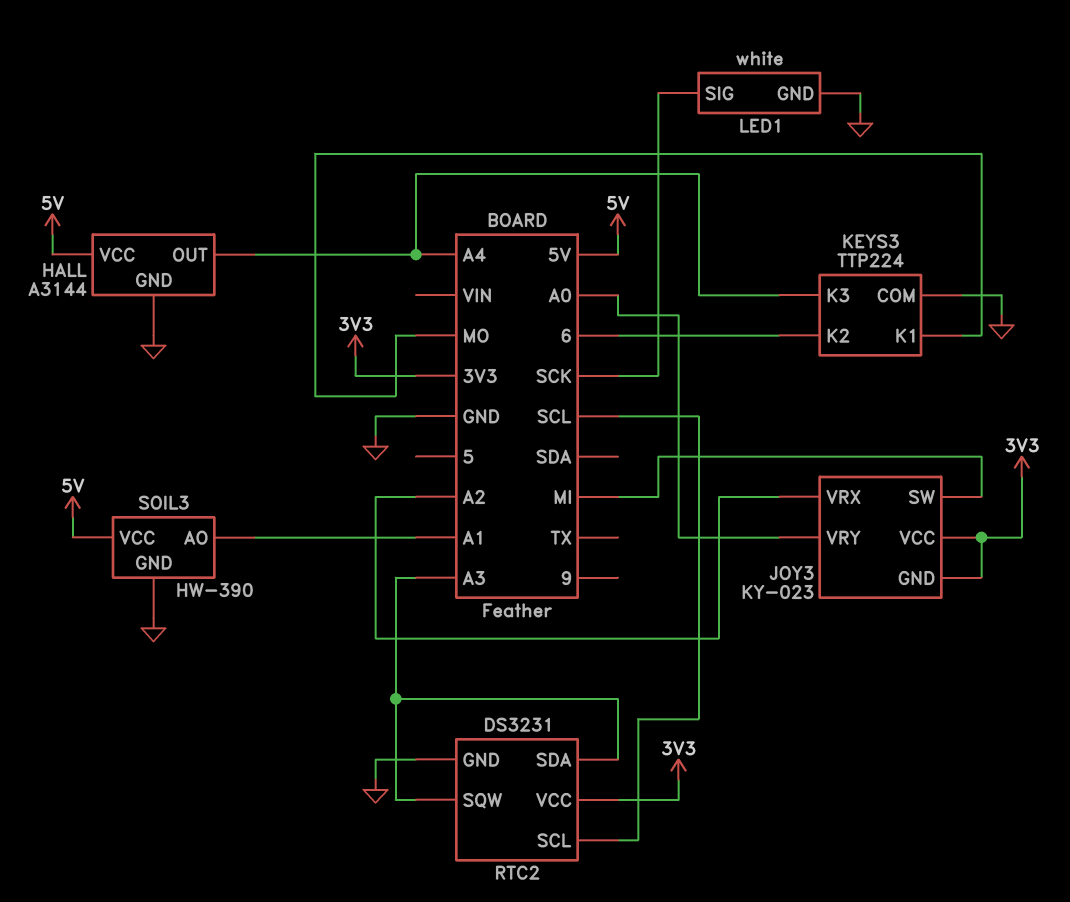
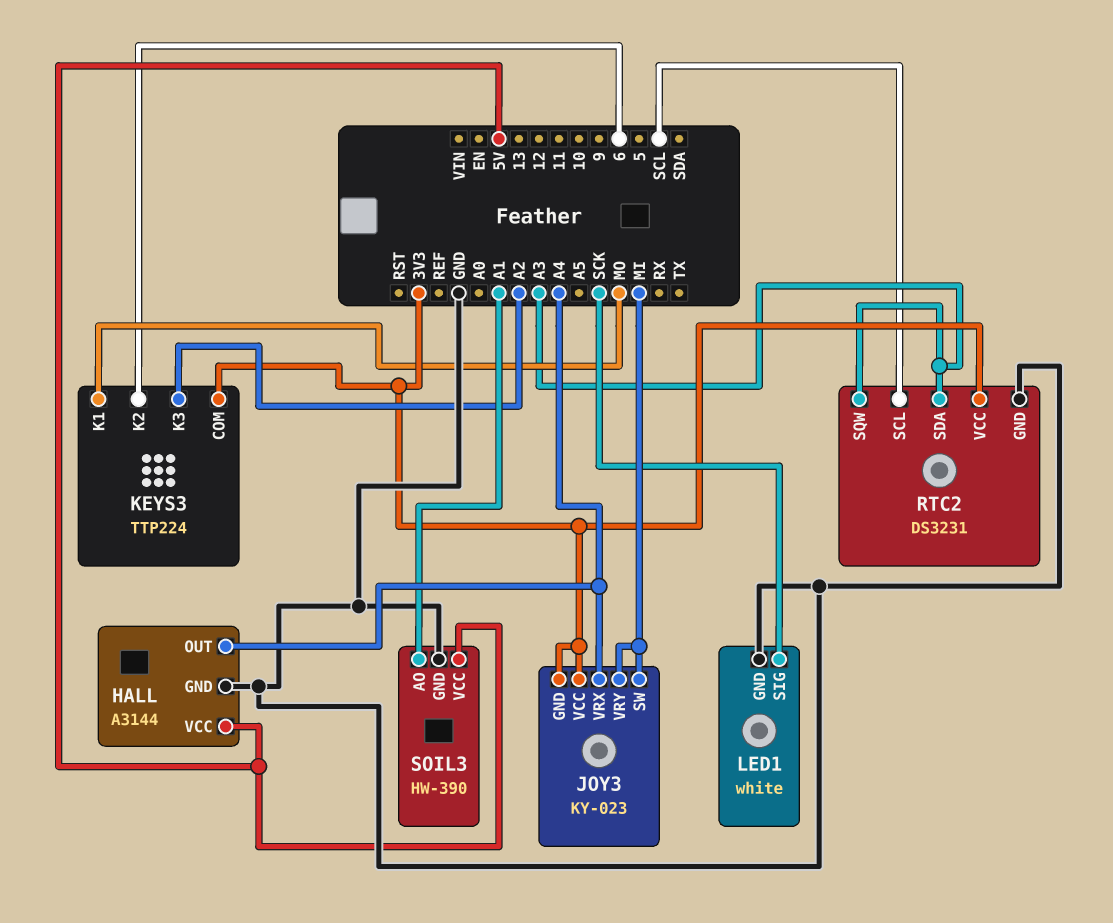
JOY3 pin VRX: A2 -> A4
JOY3 pin VRY: A0 -> MI
KEYS3 pin COM: GND -> 3V3
KEYS3 pin K3: A4 -> A2

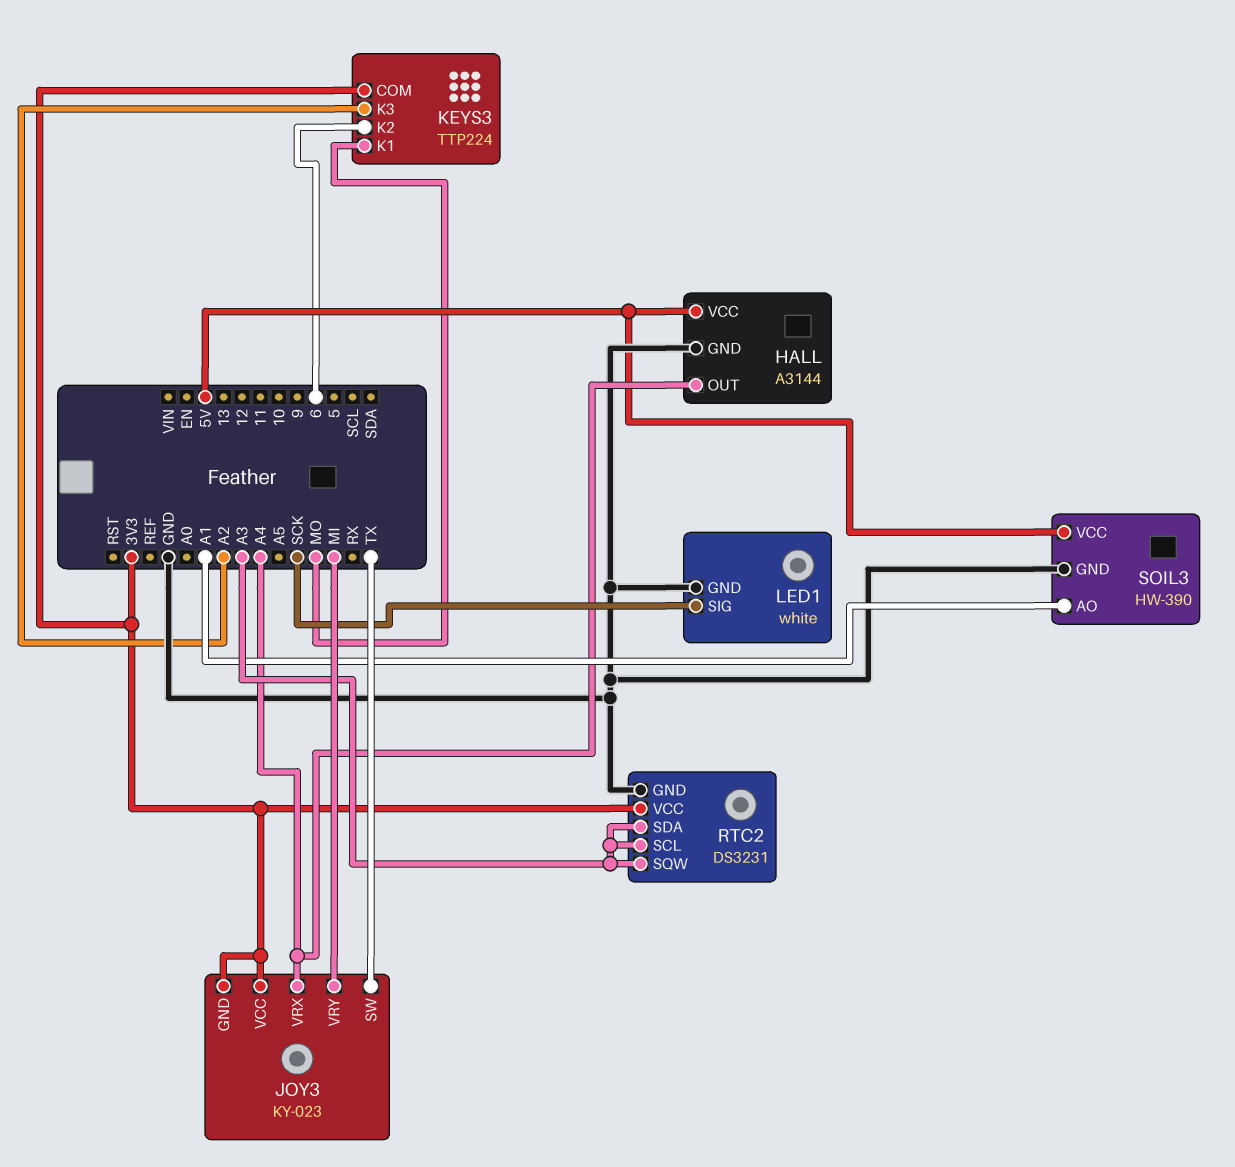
JOY3 pin SW: MI -> TX
RTC2 pin SCL: SCL -> A3

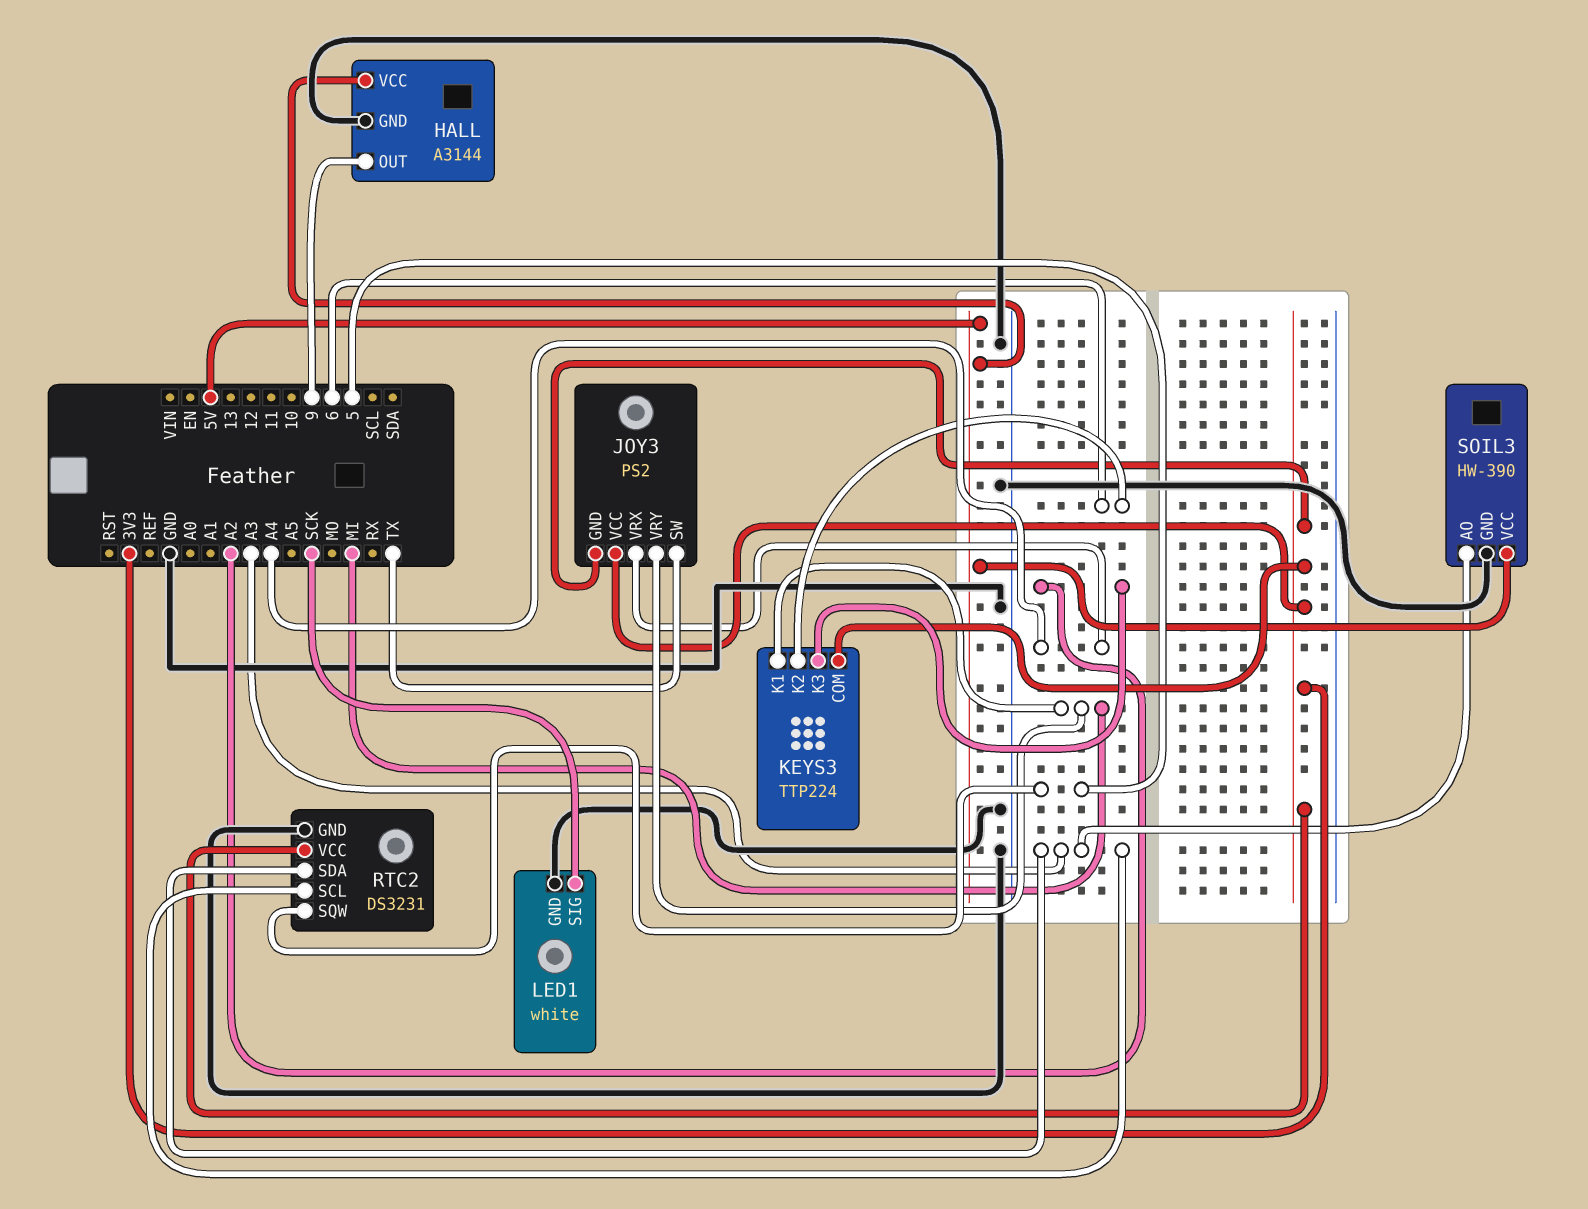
HALL pin OUT: A4 -> 9
JOY3: KY-023 -> PS2
KEYS3 pin K1: MO -> MI
RTC2 pin SQW: A3 -> 5
SOIL3 pin AO: A1 -> A3

